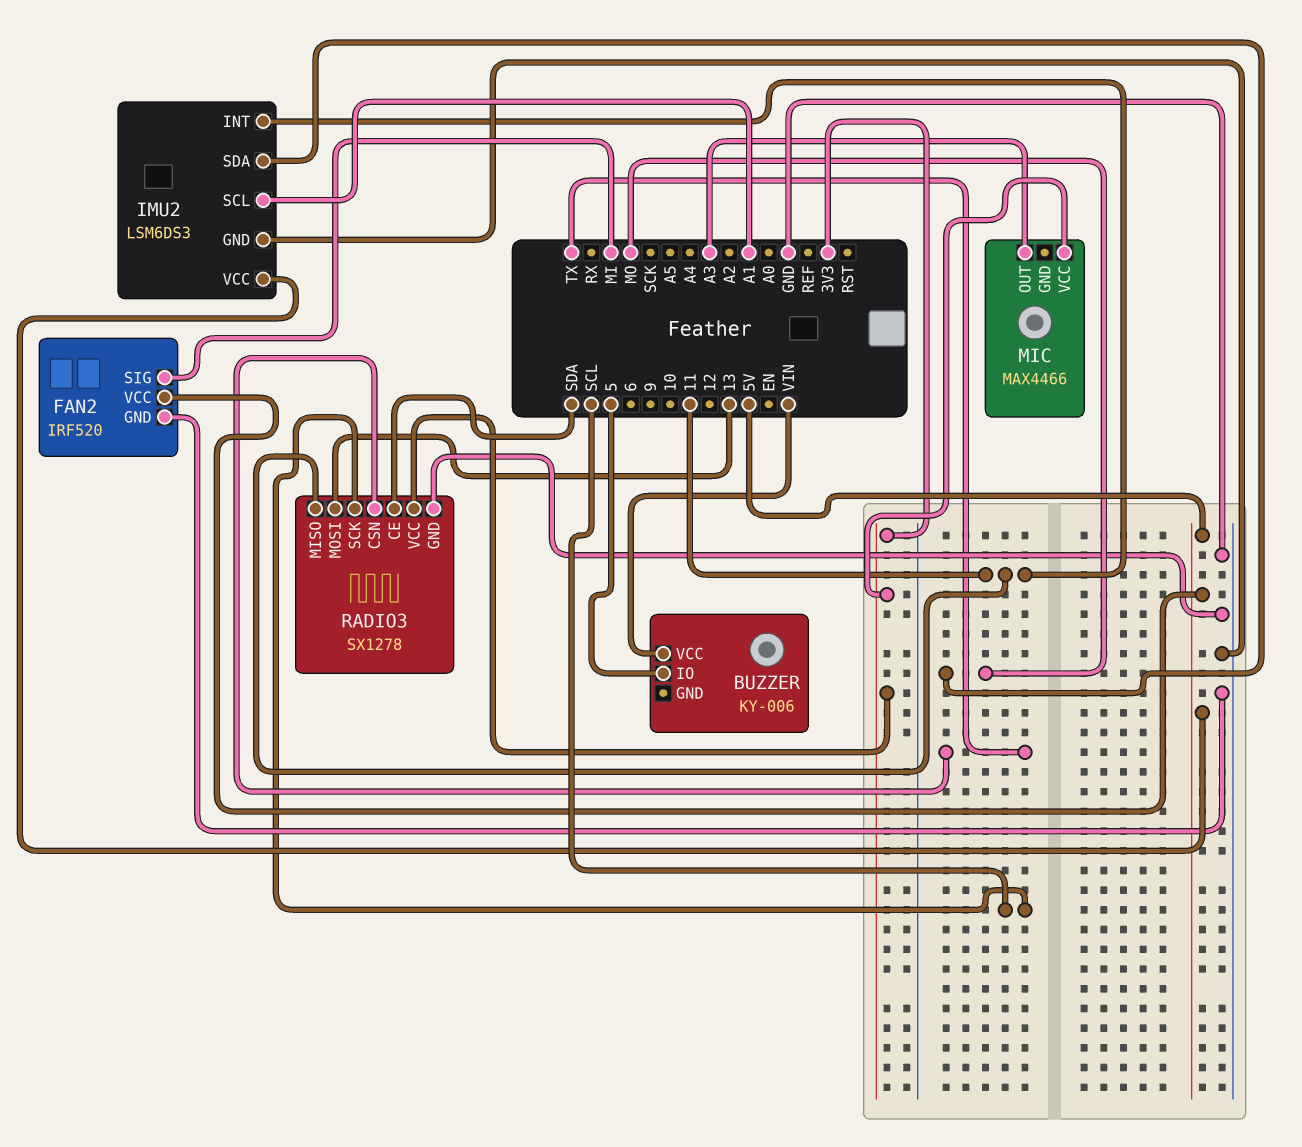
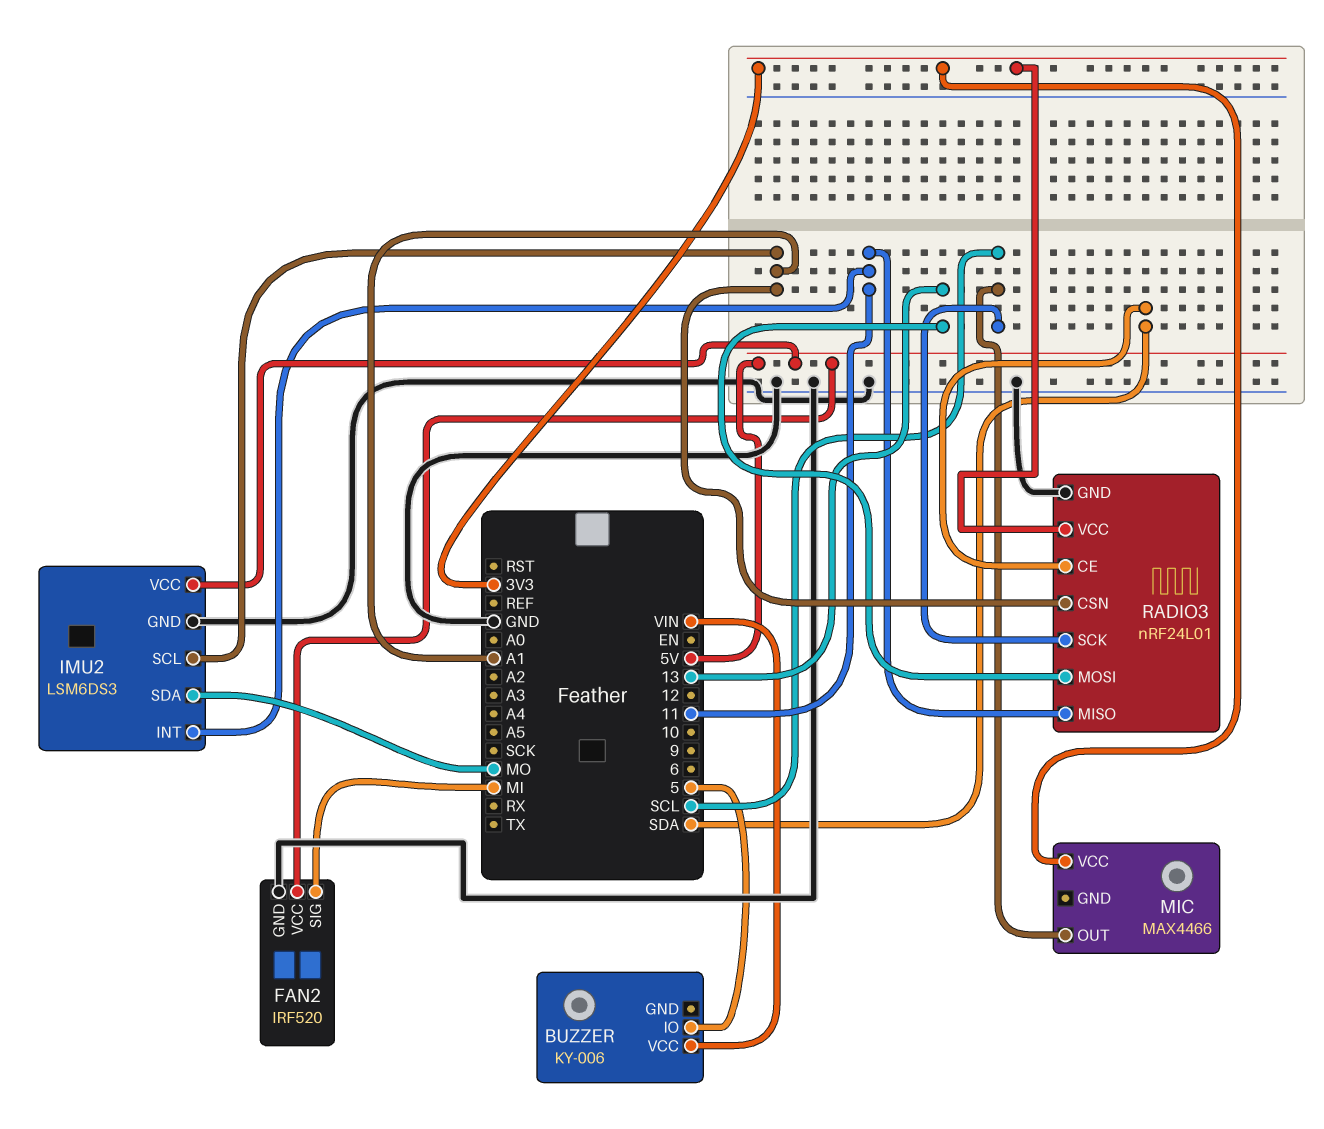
MIC pin OUT: A3 -> SCL
RADIO3: SX1278 -> nRF24L01
RADIO3 pin CSN: TX -> A1

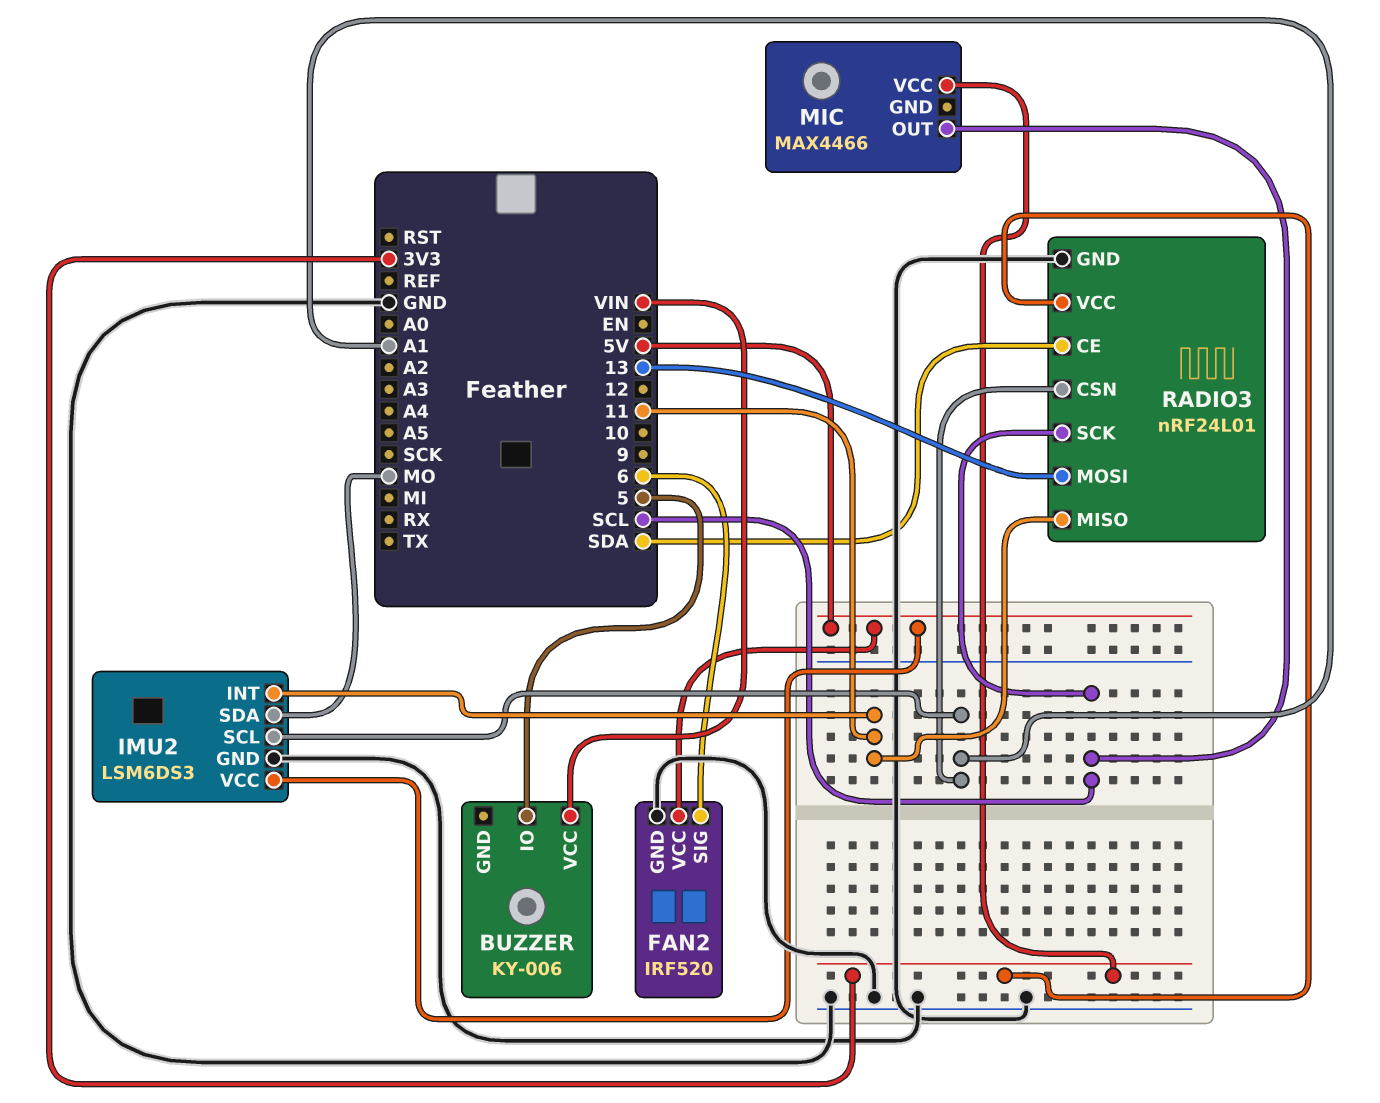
FAN2 pin SIG: MI -> 6

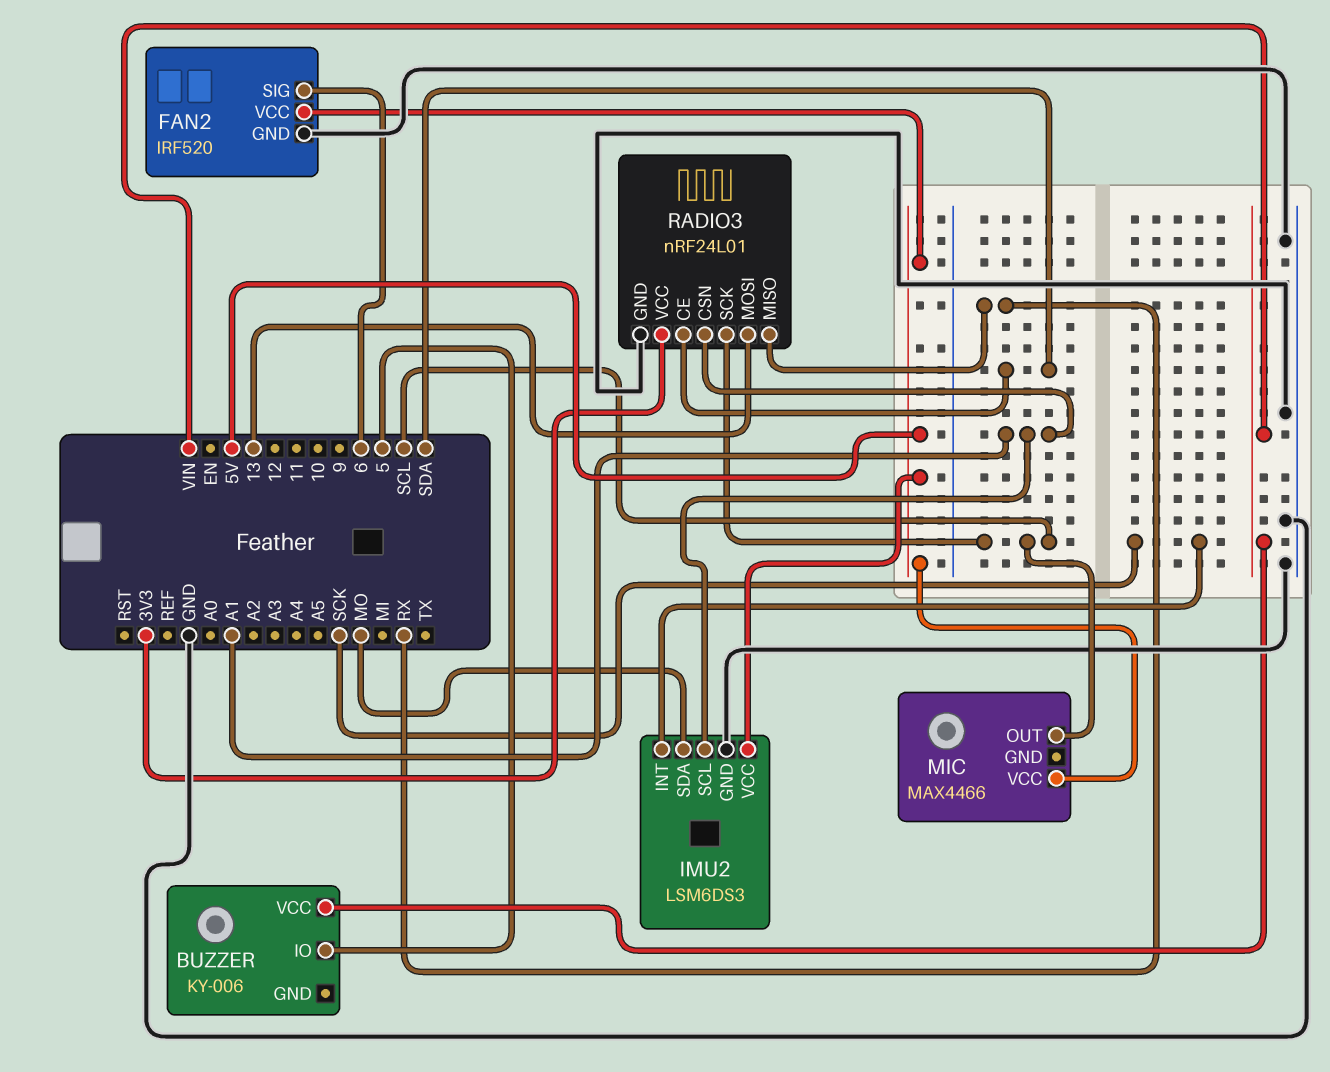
IMU2 pin INT: 11 -> SCK
MIC pin VCC: 3V3 -> 5V
RADIO3 pin MISO: 11 -> RX

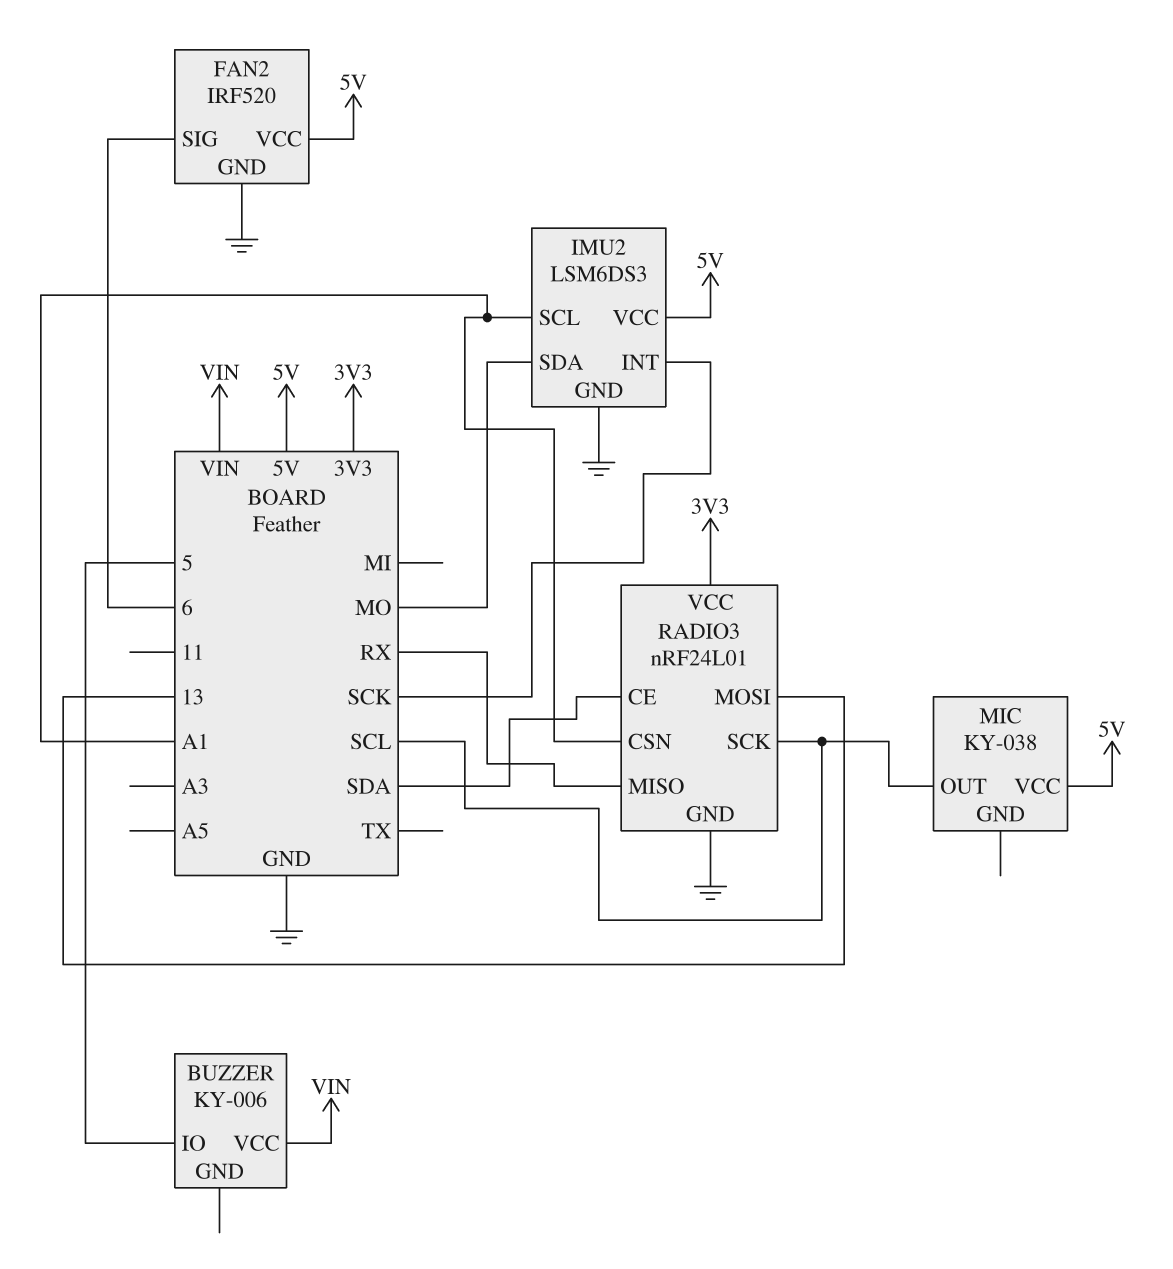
MIC: MAX4466 -> KY-038

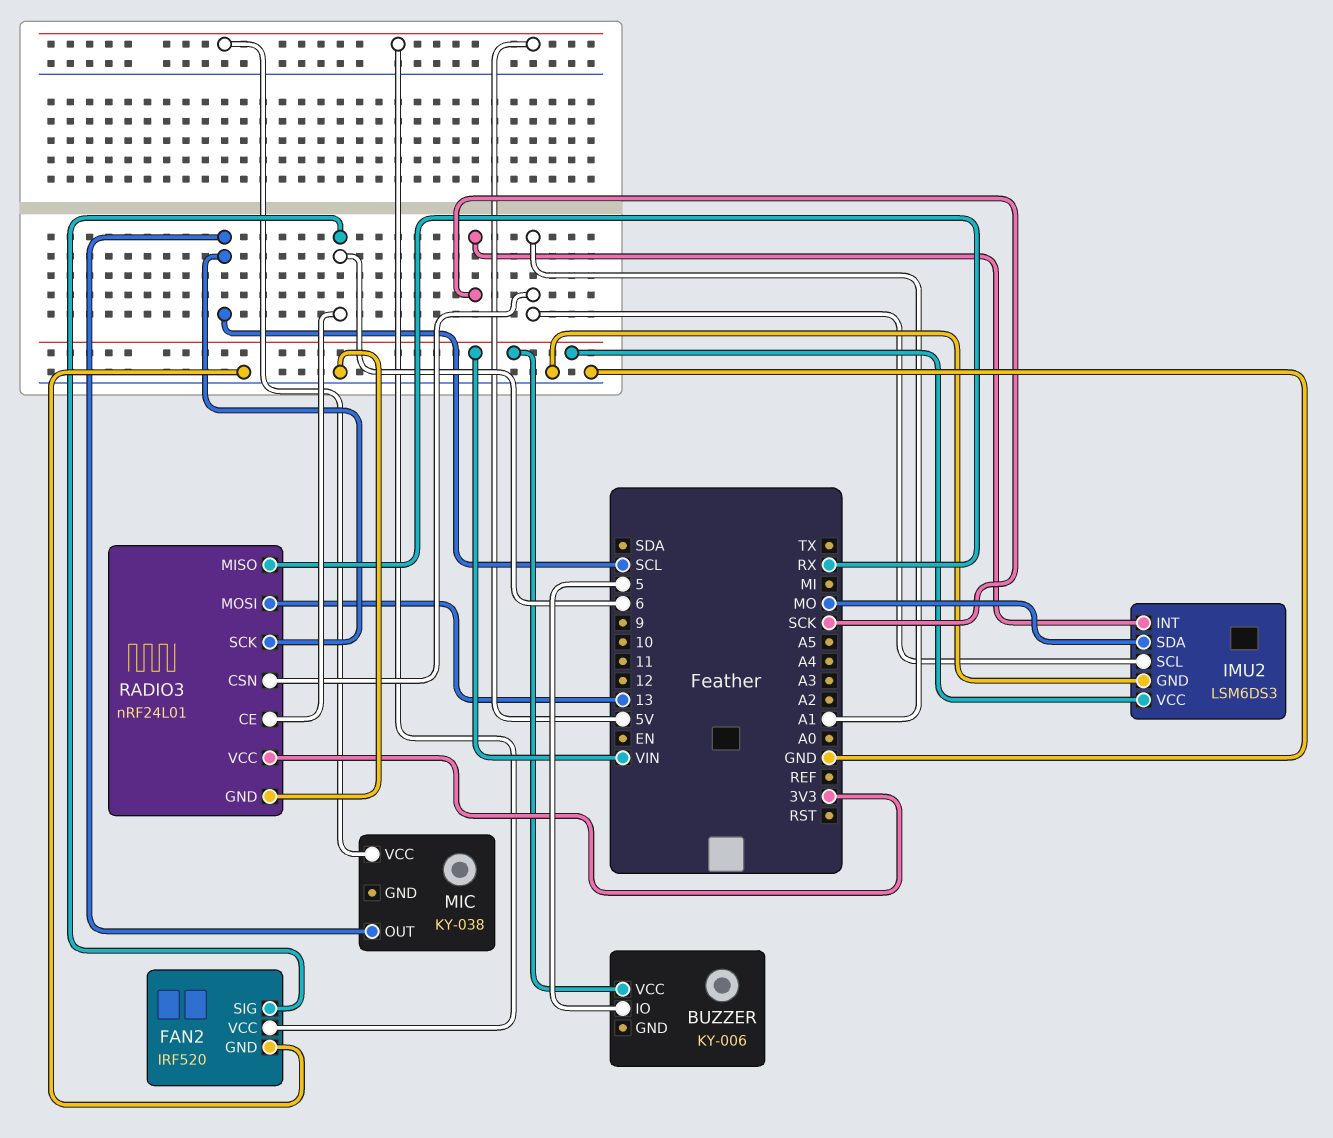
IMU2 pin VCC: 5V -> VIN
RADIO3 pin CE: SDA -> 6

